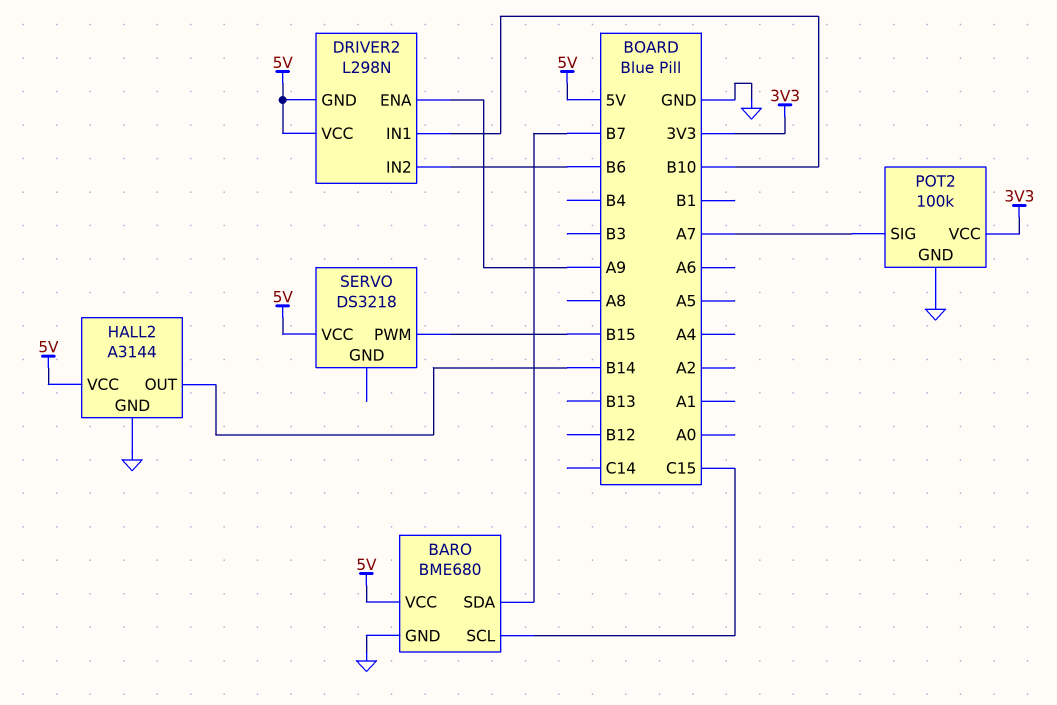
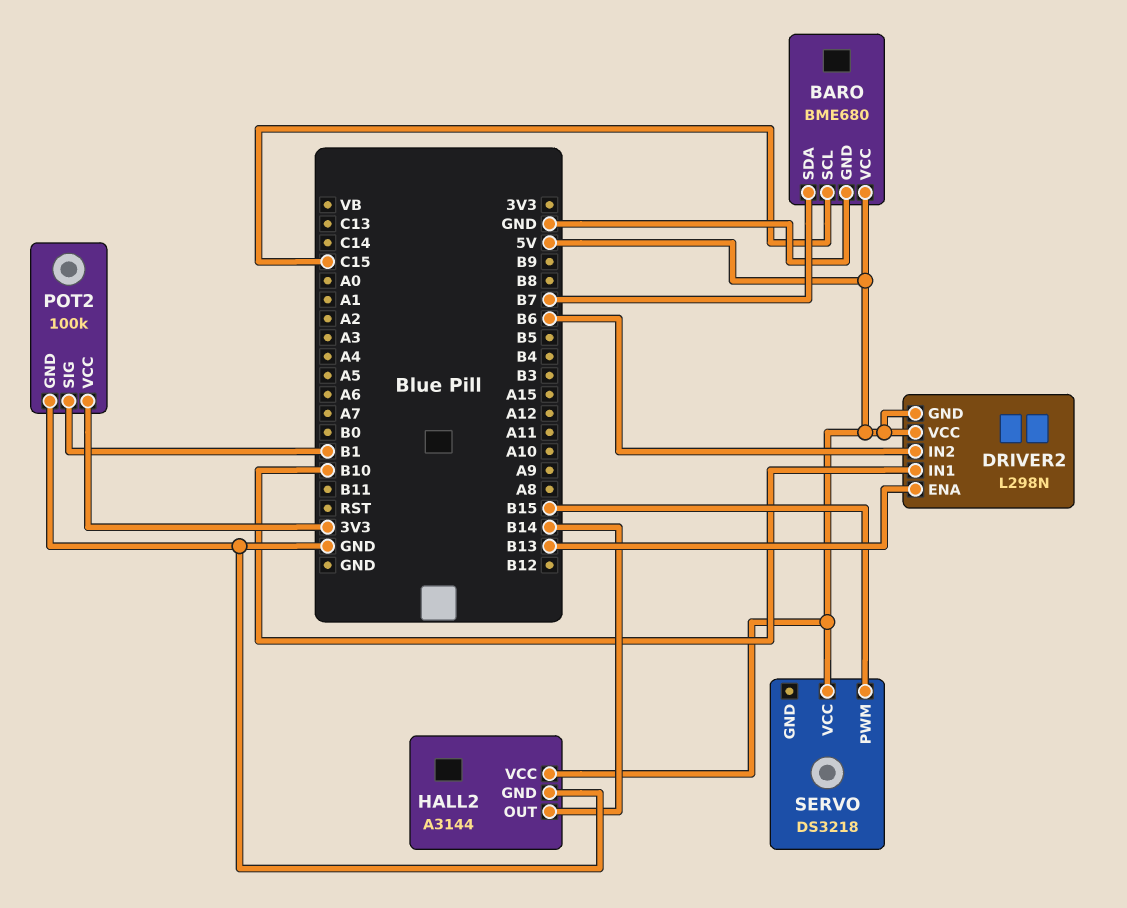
DRIVER2 pin ENA: A9 -> B13
POT2 pin SIG: A7 -> B1

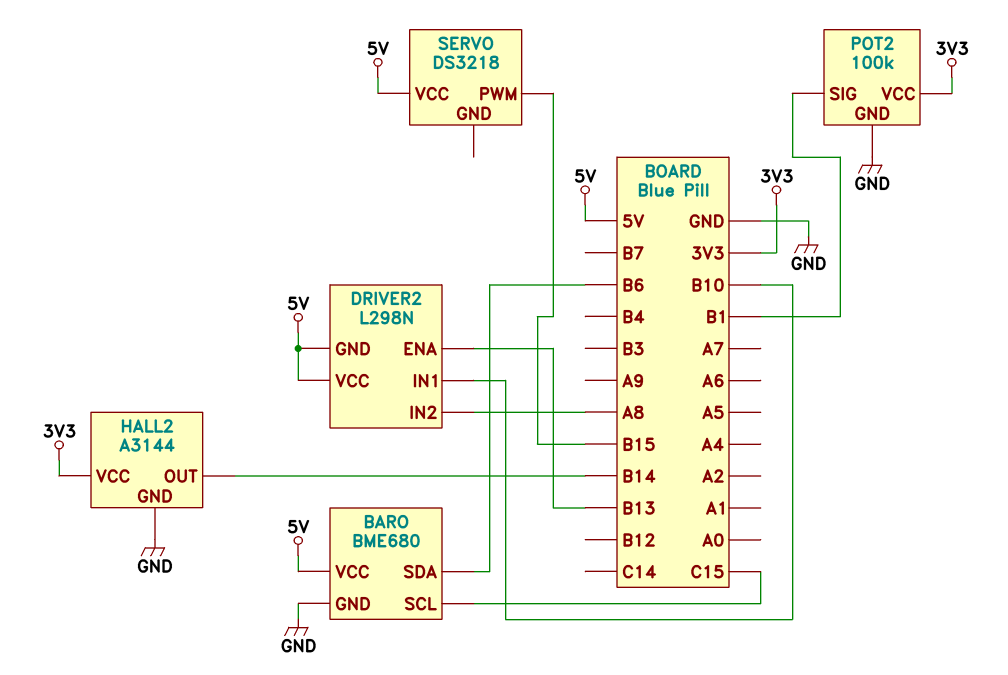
BARO pin SDA: B7 -> B6
DRIVER2 pin IN2: B6 -> A8
HALL2 pin VCC: 5V -> 3V3

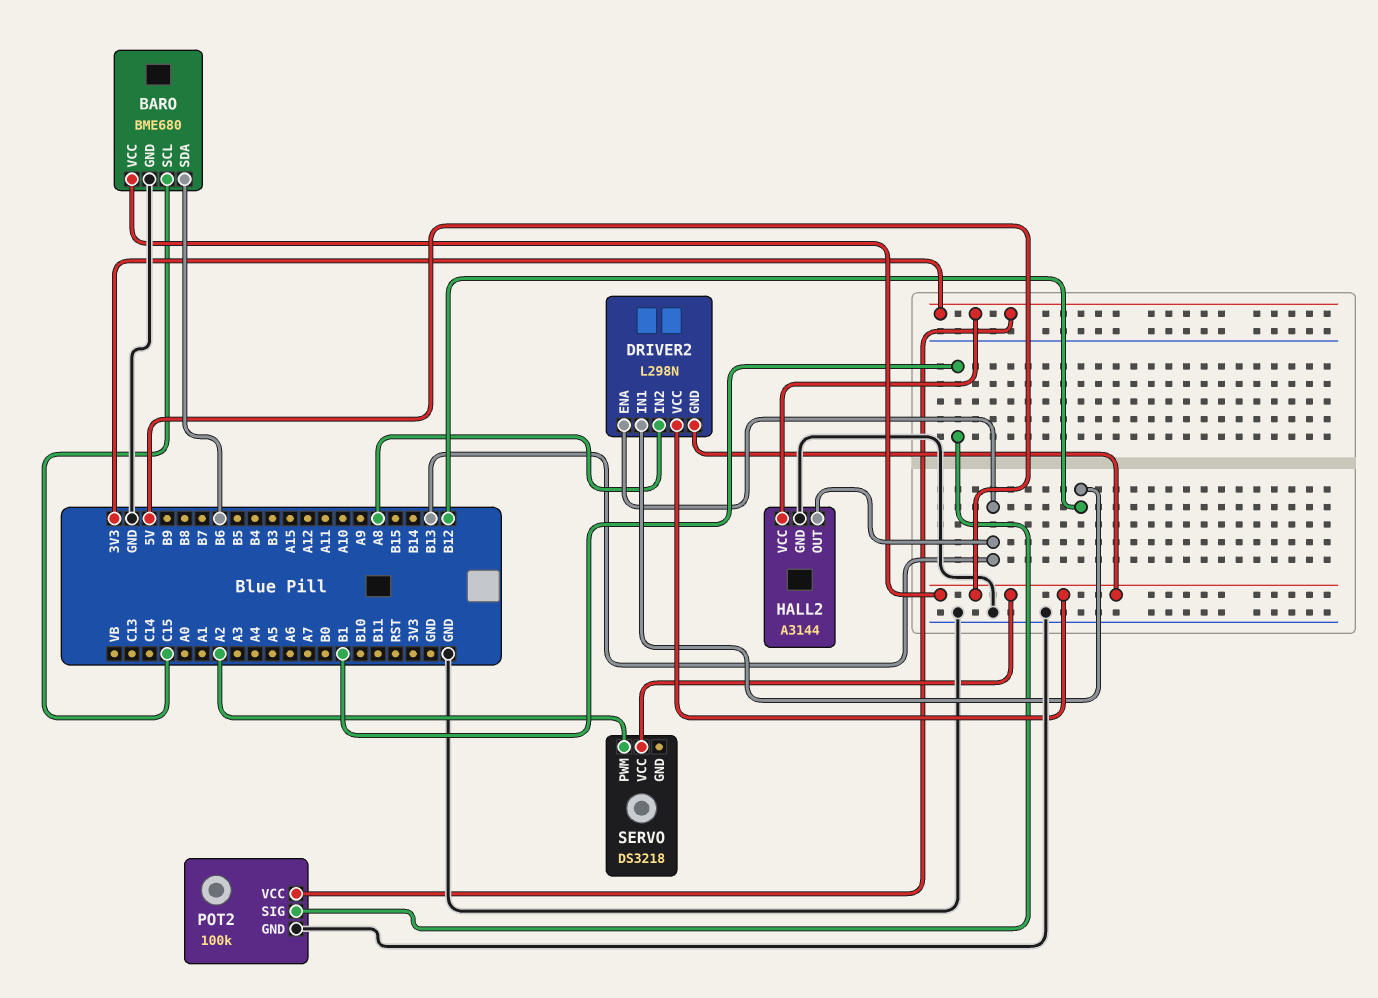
DRIVER2 pin IN1: B10 -> B12
HALL2 pin OUT: B14 -> B13
SERVO pin PWM: B15 -> A2

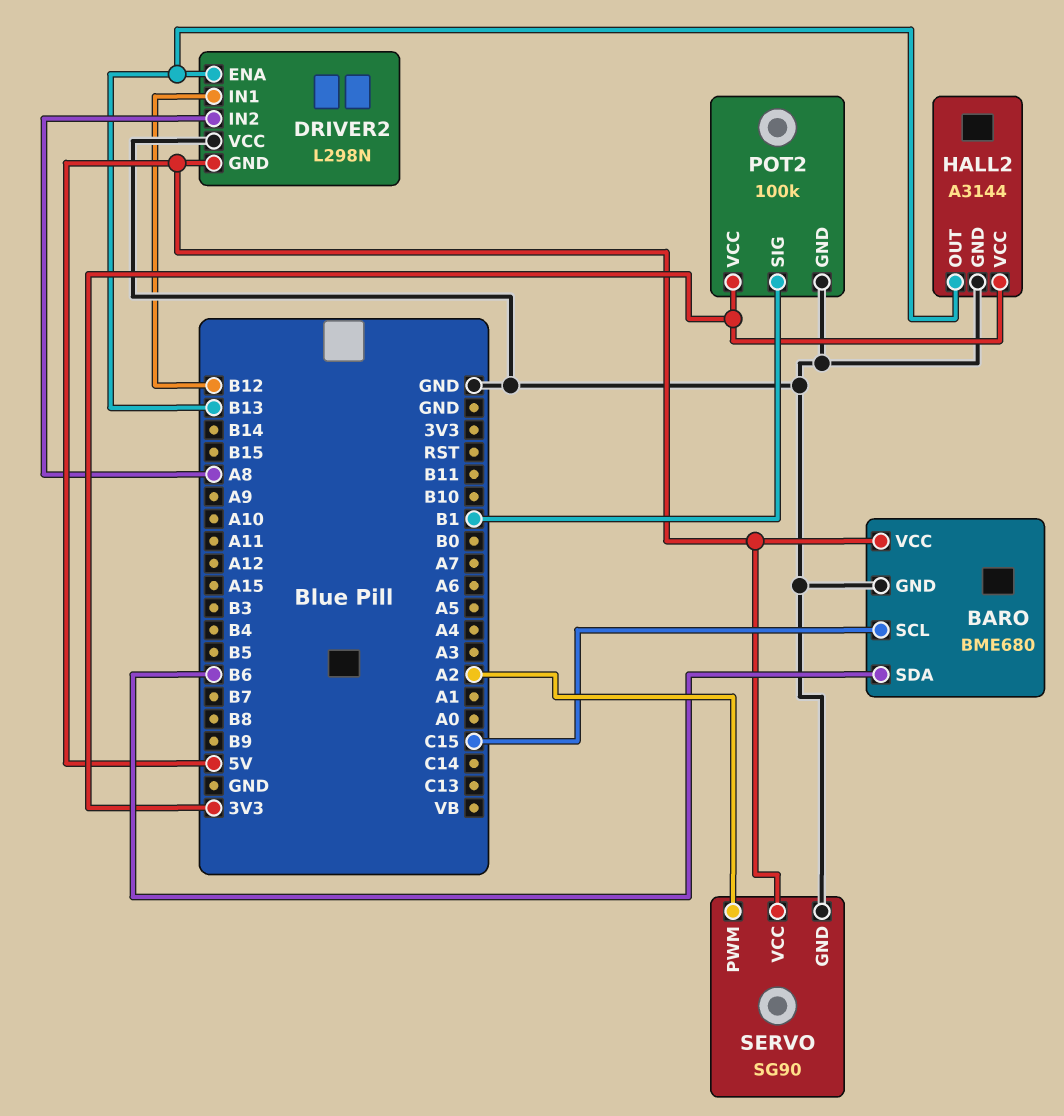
DRIVER2 pin VCC: 5V -> GND
SERVO: DS3218 -> SG90
SERVO pin GND: none -> GND

